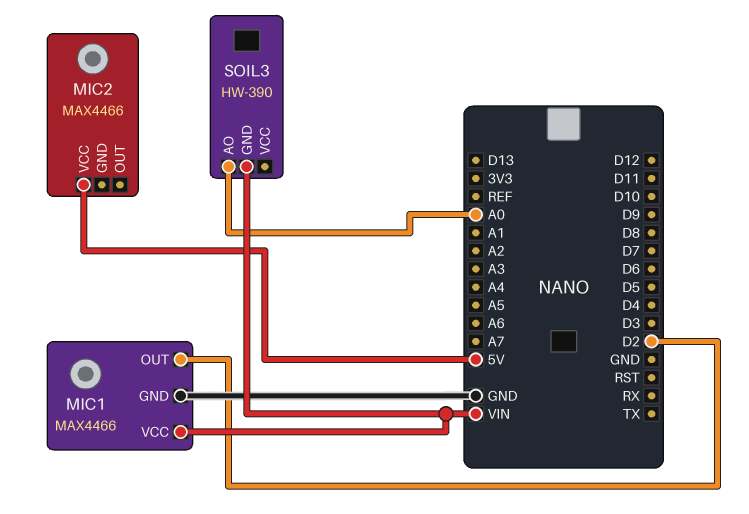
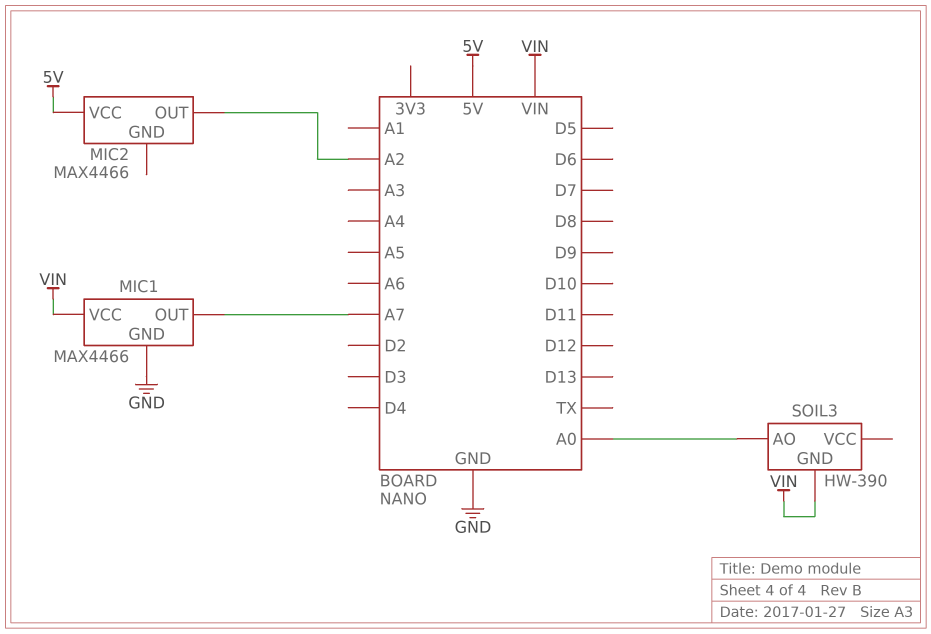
MIC1 pin OUT: D2 -> A7
MIC2 pin OUT: none -> A2

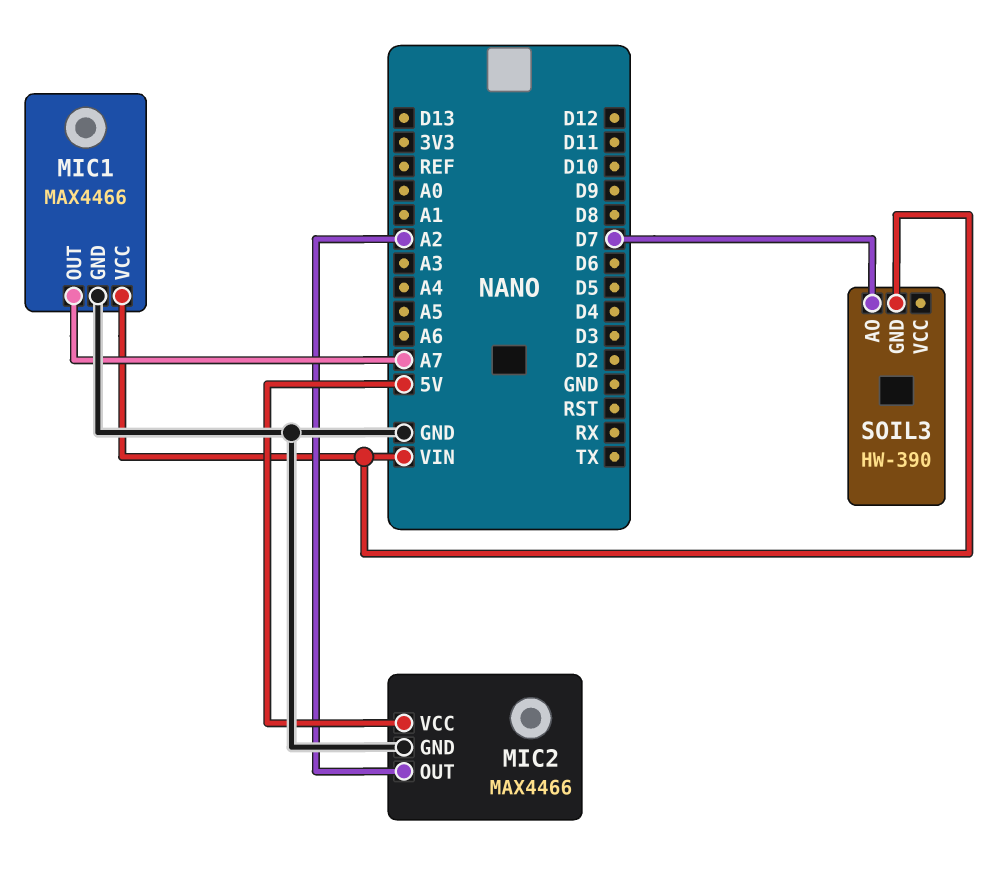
MIC2 pin GND: none -> GND
SOIL3 pin AO: A0 -> D7

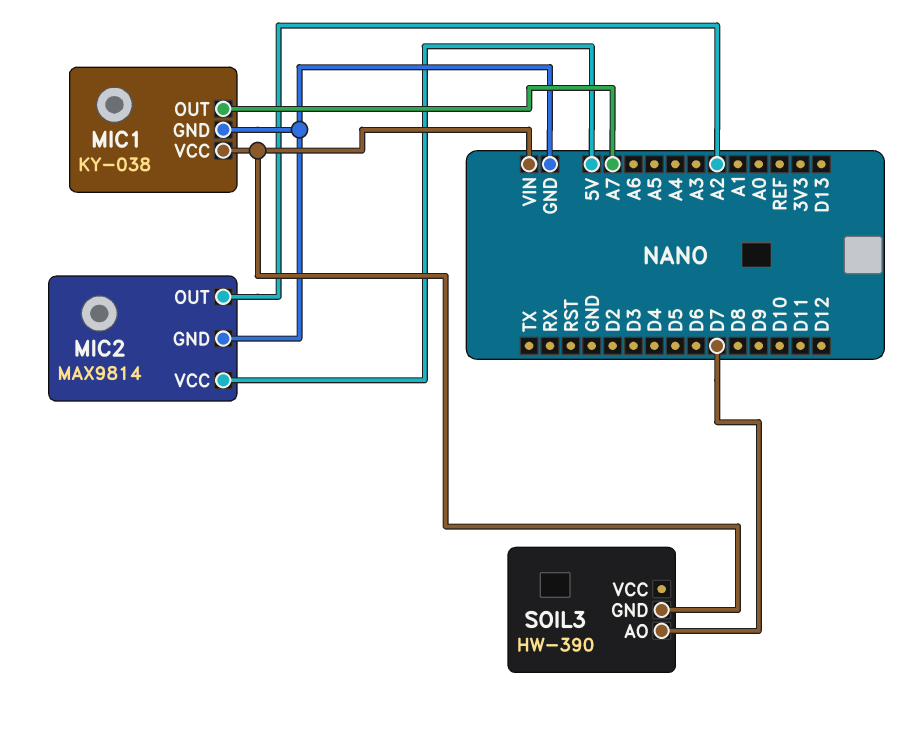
MIC1: MAX4466 -> KY-038
MIC2: MAX4466 -> MAX9814

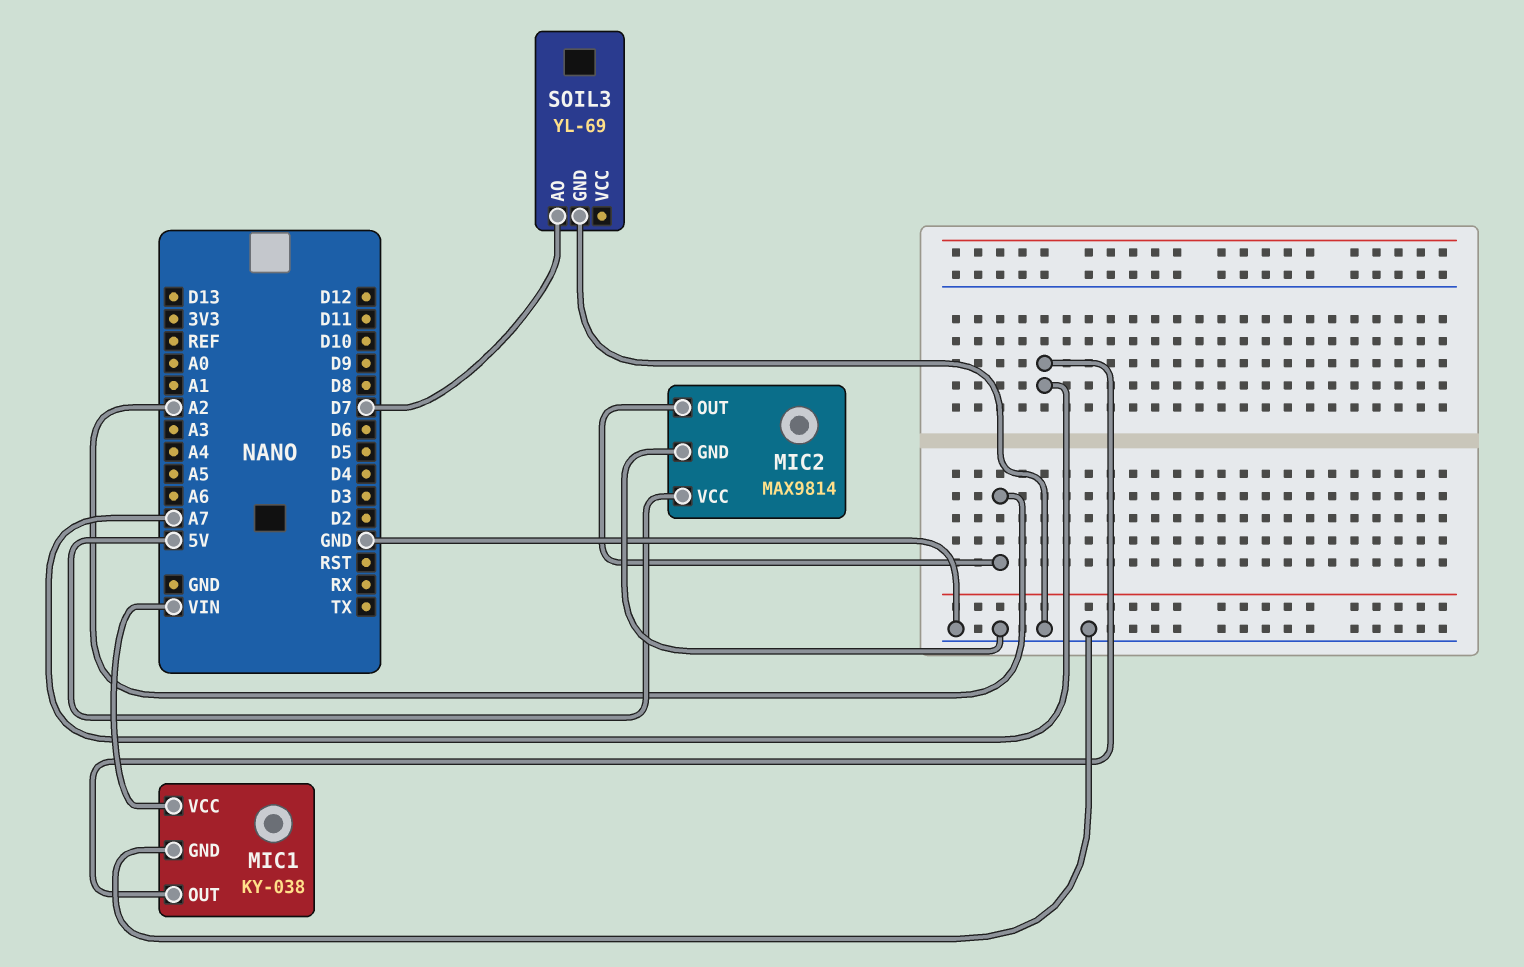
SOIL3: HW-390 -> YL-69
SOIL3 pin GND: VIN -> GND

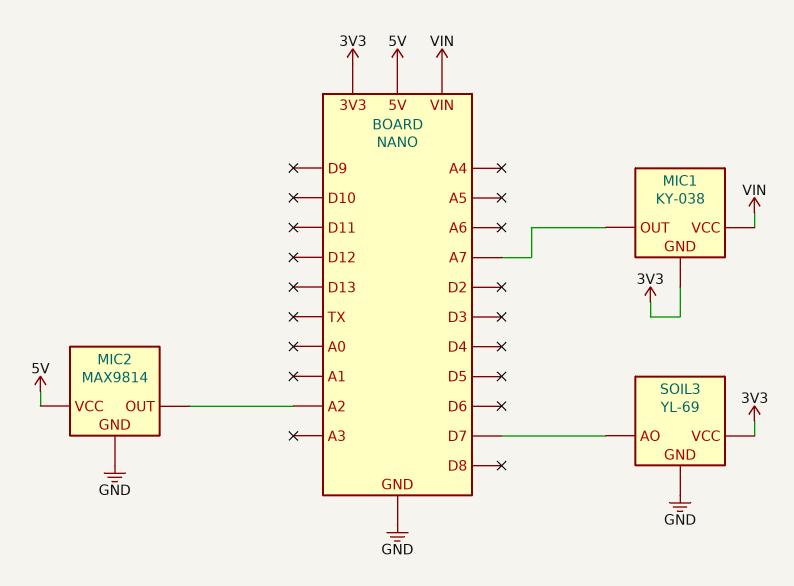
MIC1 pin GND: GND -> 3V3
SOIL3 pin VCC: none -> 3V3

